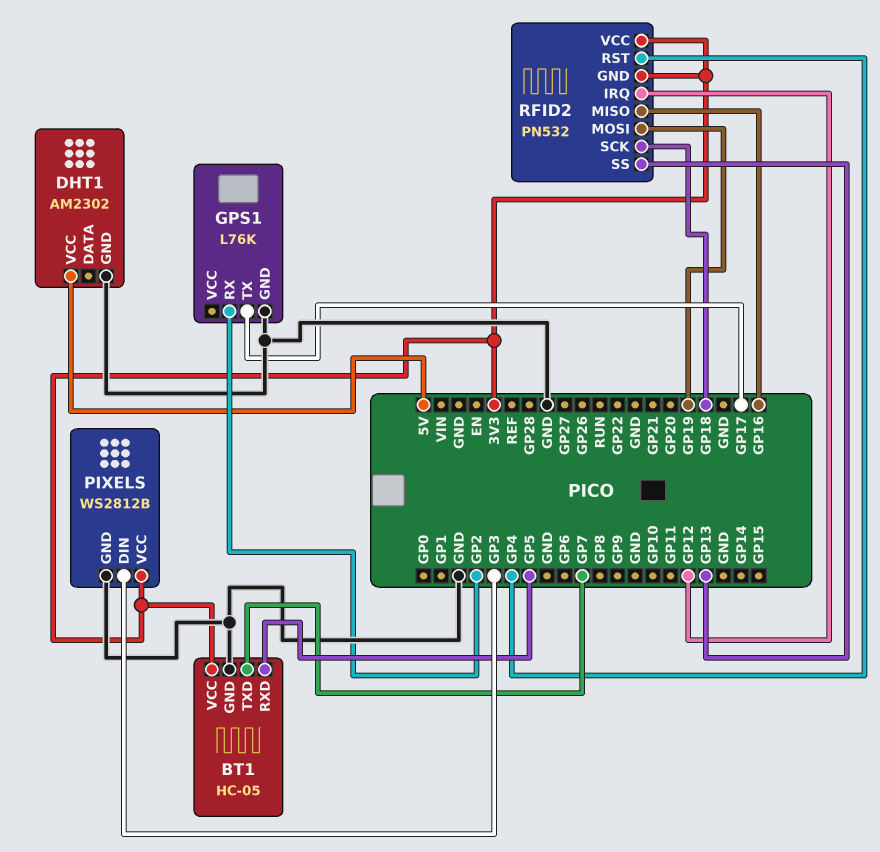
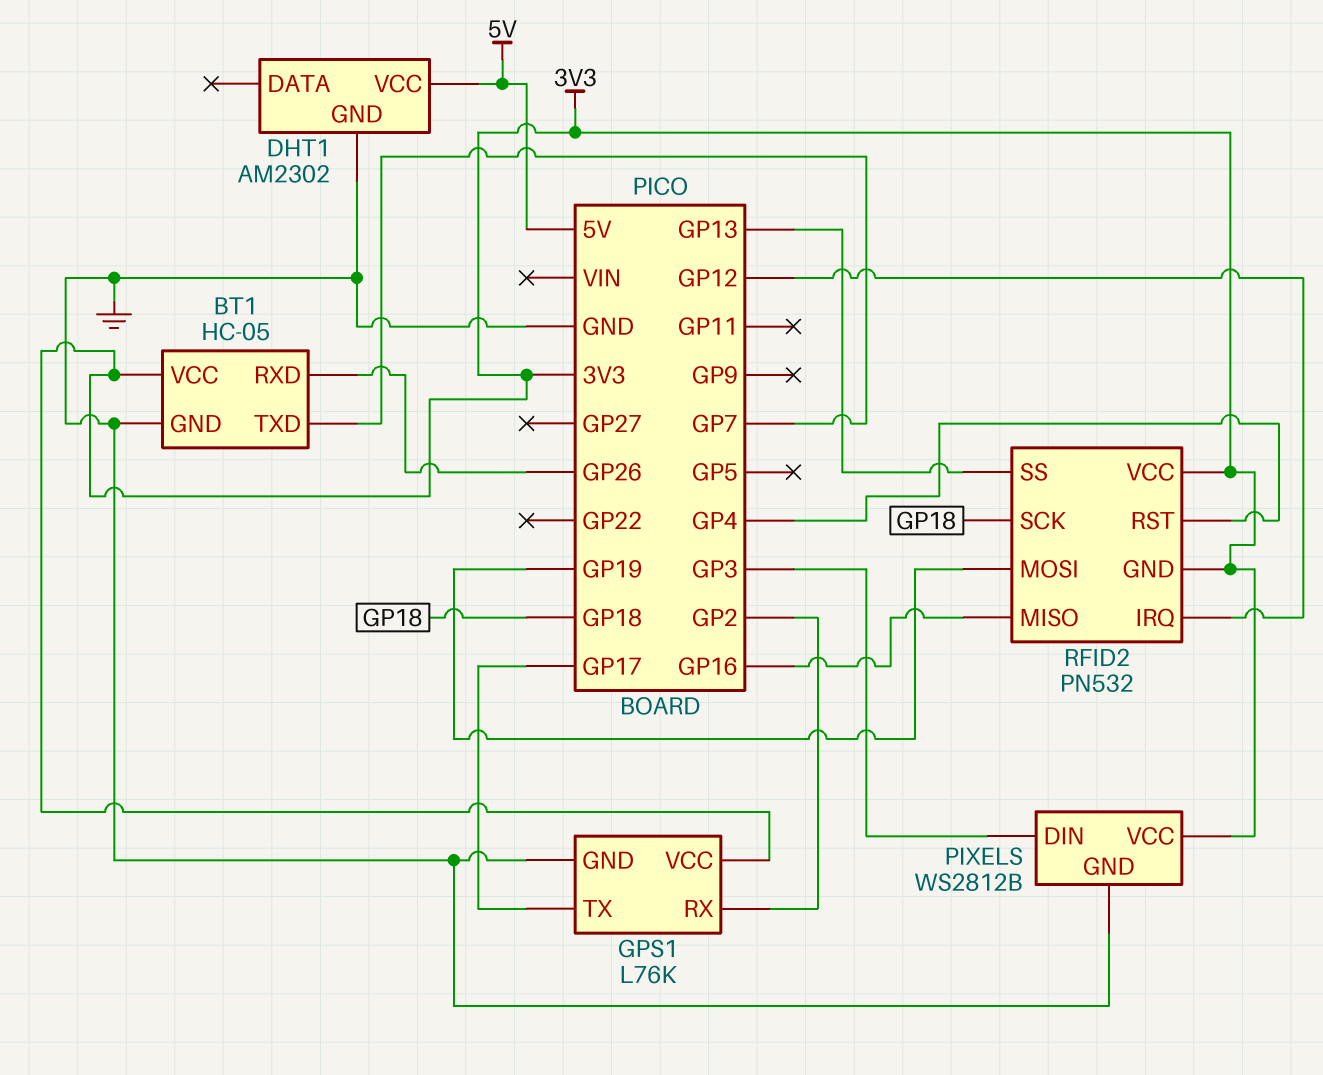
BT1 pin RXD: GP5 -> GP26
GPS1 pin VCC: none -> 3V3

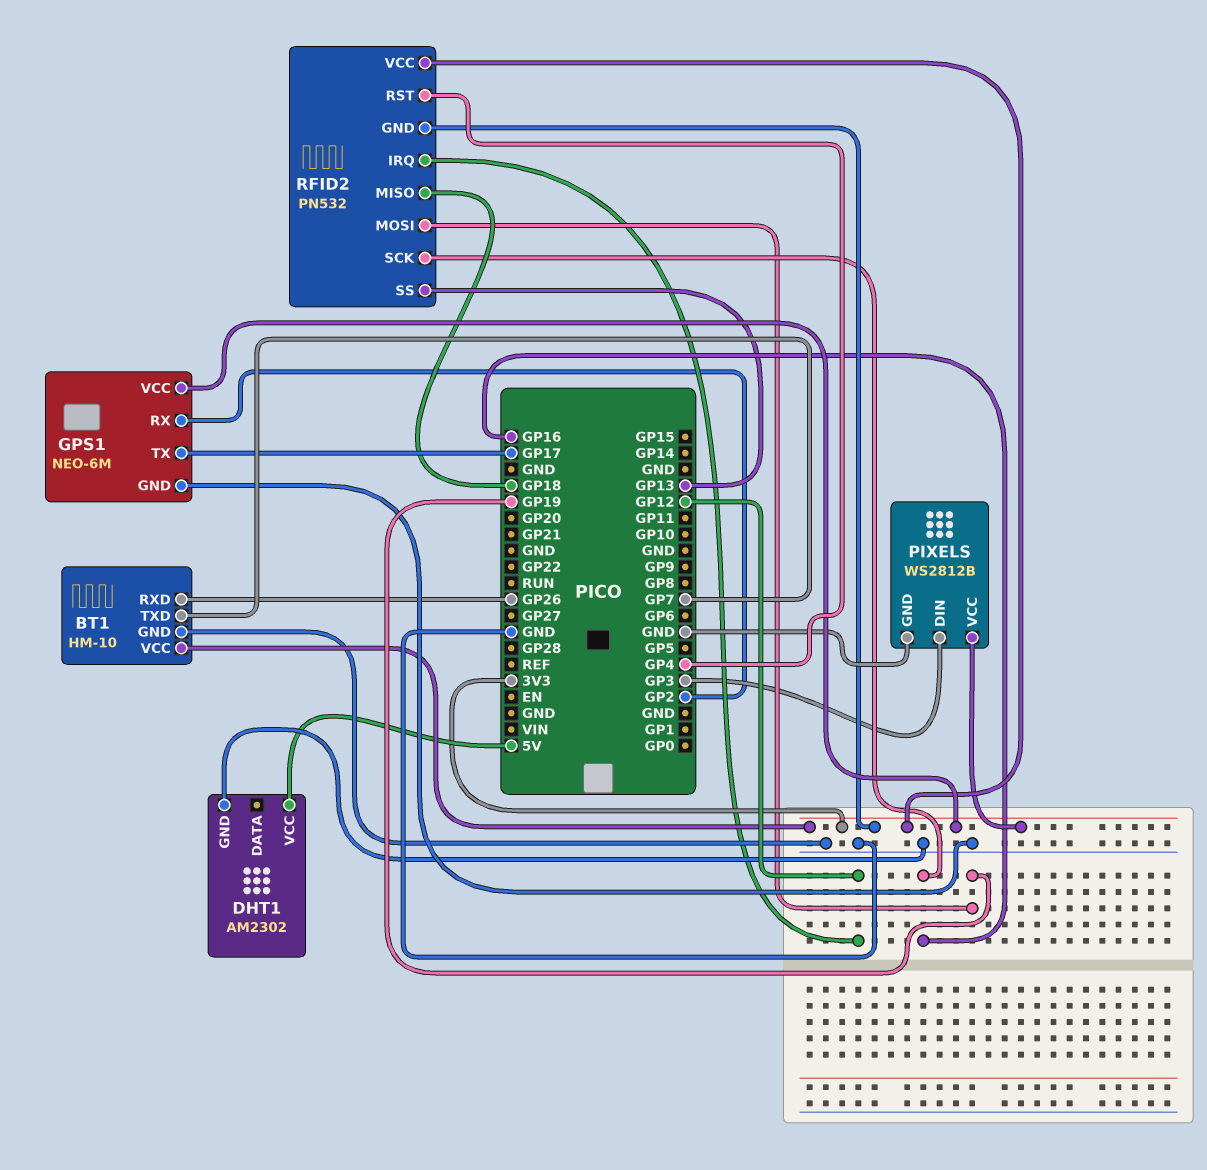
BT1: HC-05 -> HM-10
GPS1: L76K -> NEO-6M
RFID2 pin MISO: GP16 -> GP18
RFID2 pin SCK: GP18 -> GP16

